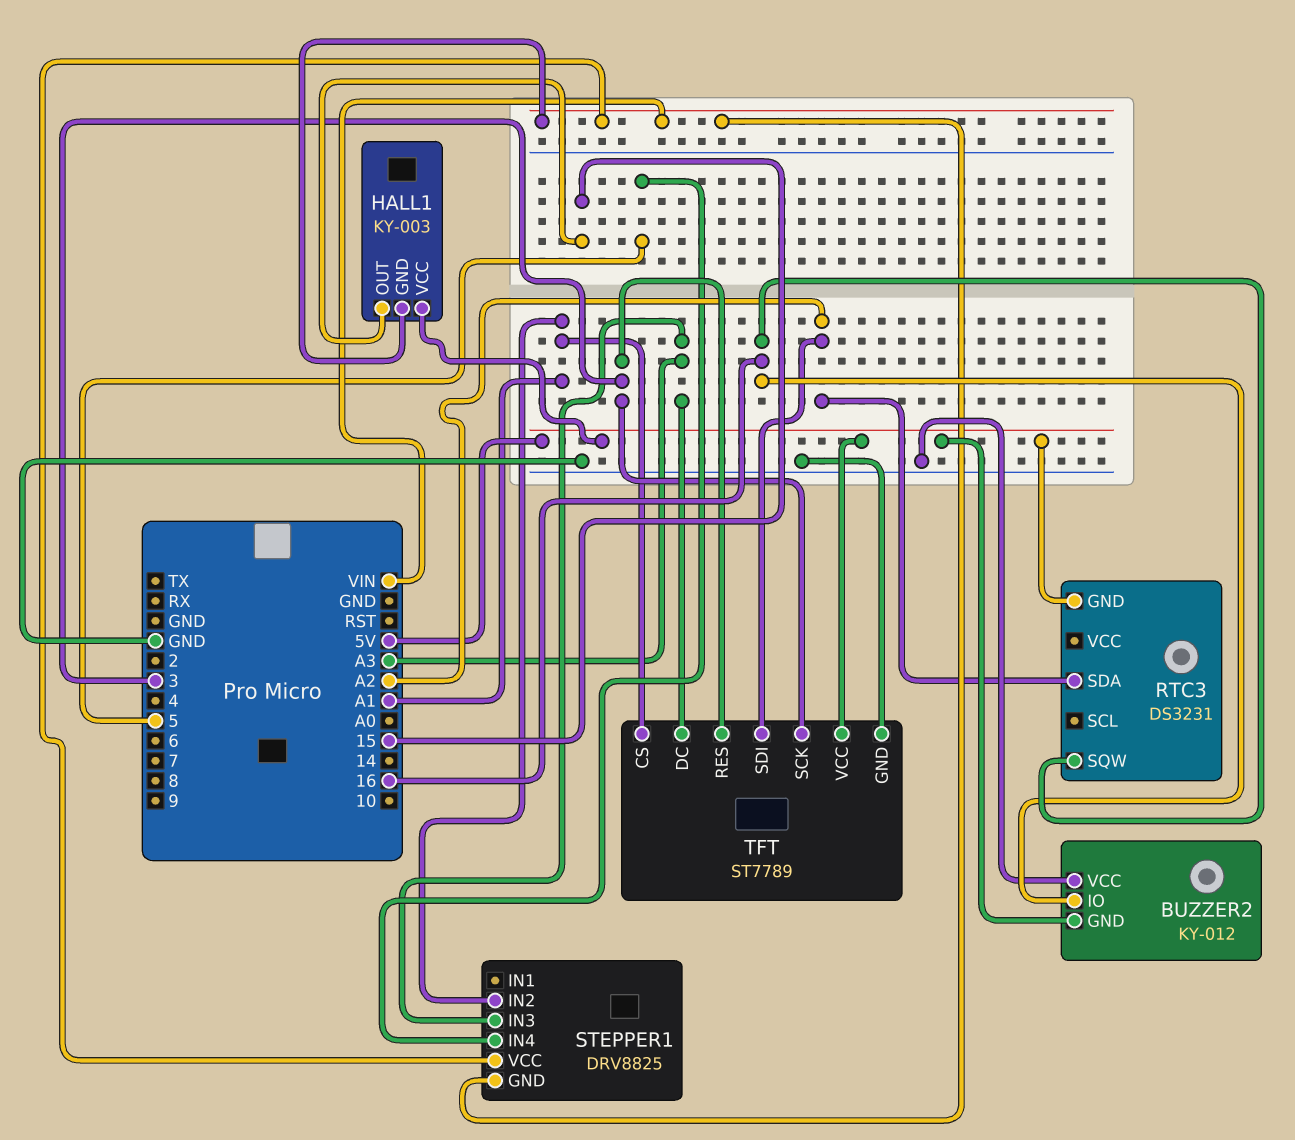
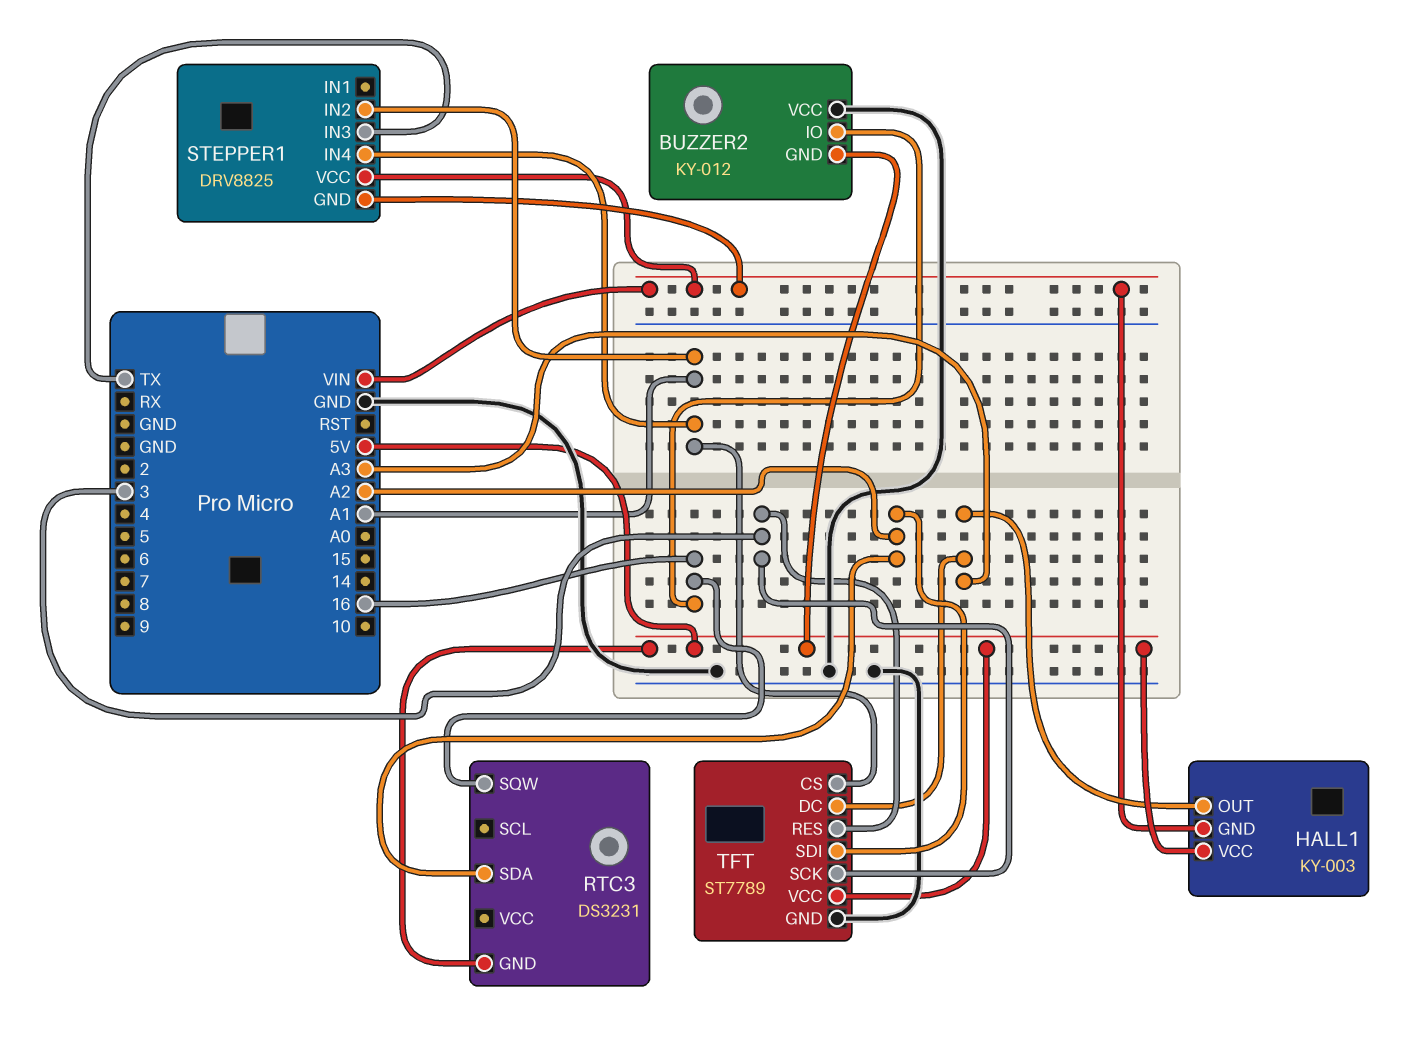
HALL1 pin OUT: 15 -> A3
STEPPER1 pin IN3: A3 -> TX
STEPPER1 pin IN4: 5 -> A1

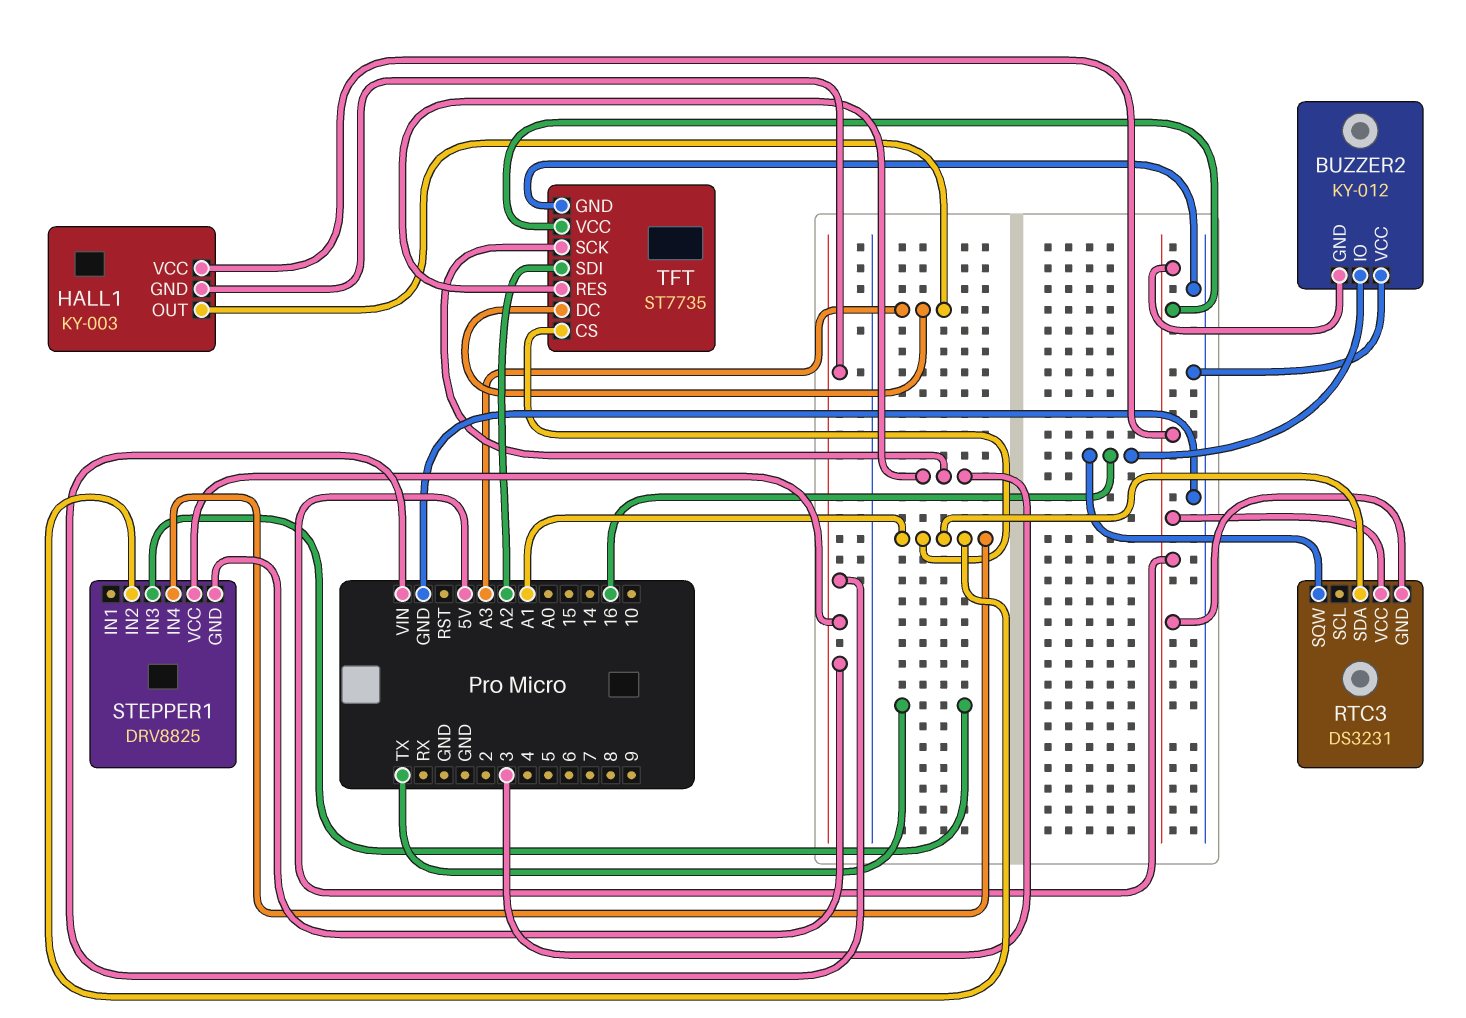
RTC3 pin SDA: A2 -> A1
RTC3 pin VCC: none -> 5V
TFT: ST7789 -> ST7735

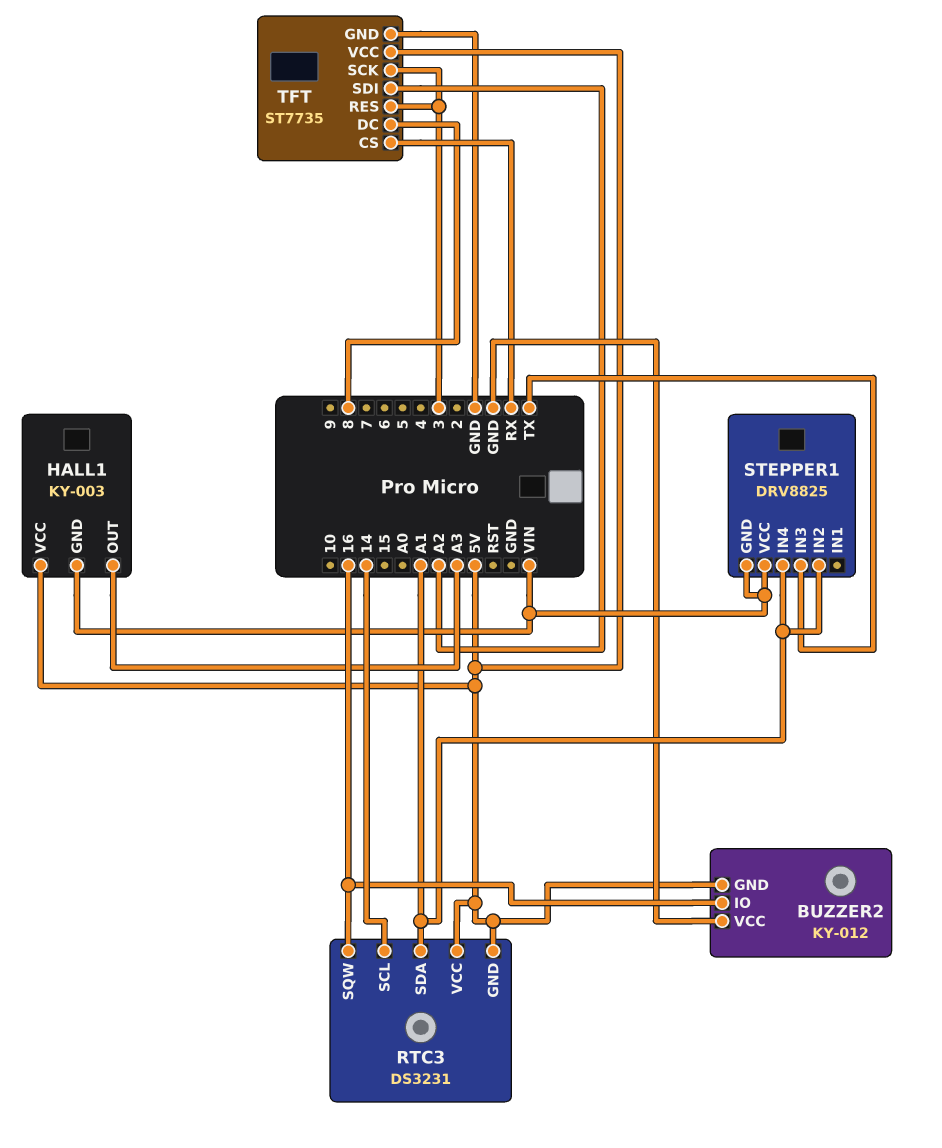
RTC3 pin SCL: none -> 14
TFT pin CS: A1 -> RX
TFT pin DC: A3 -> 8

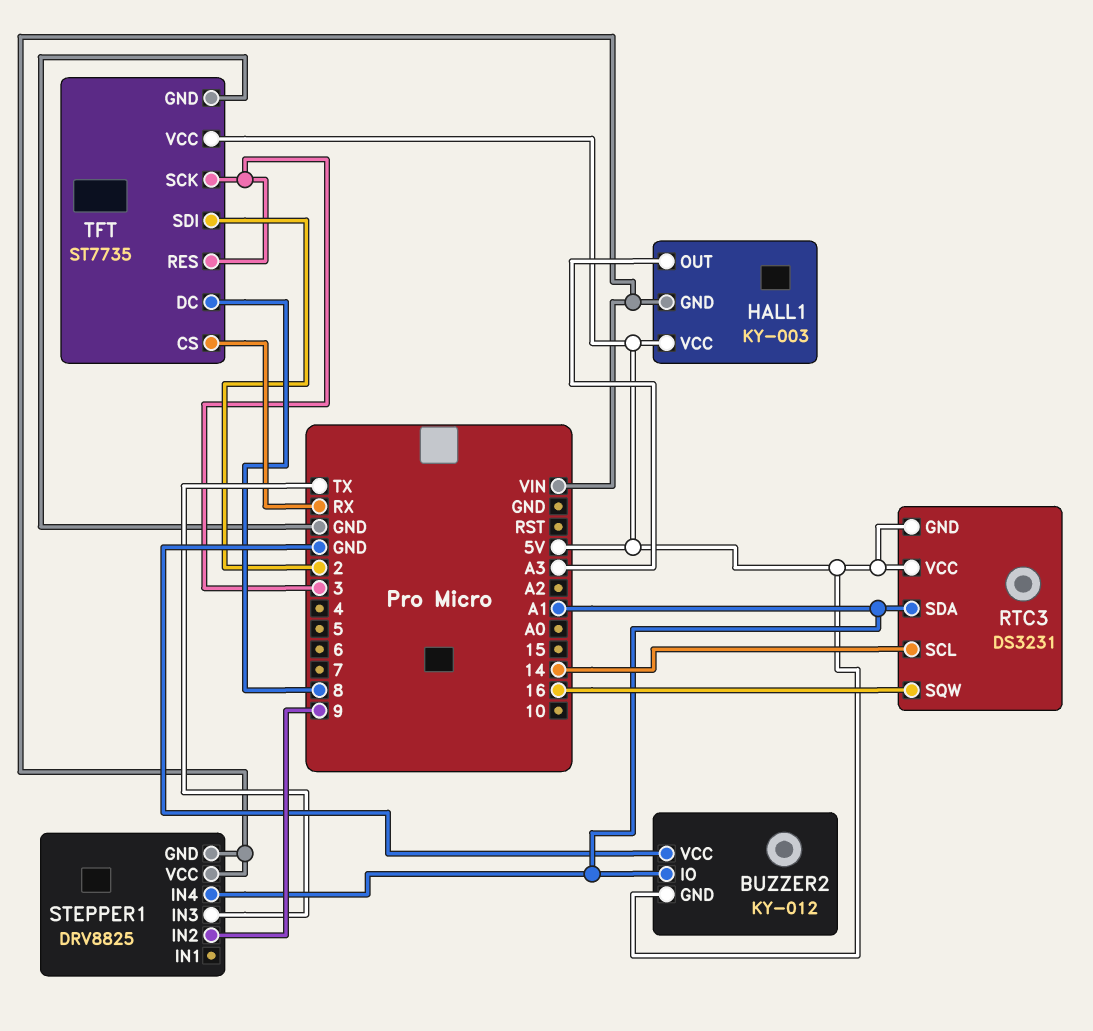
BUZZER2 pin IO: 16 -> A1
STEPPER1 pin IN2: A1 -> 9
TFT pin SDI: A2 -> 2

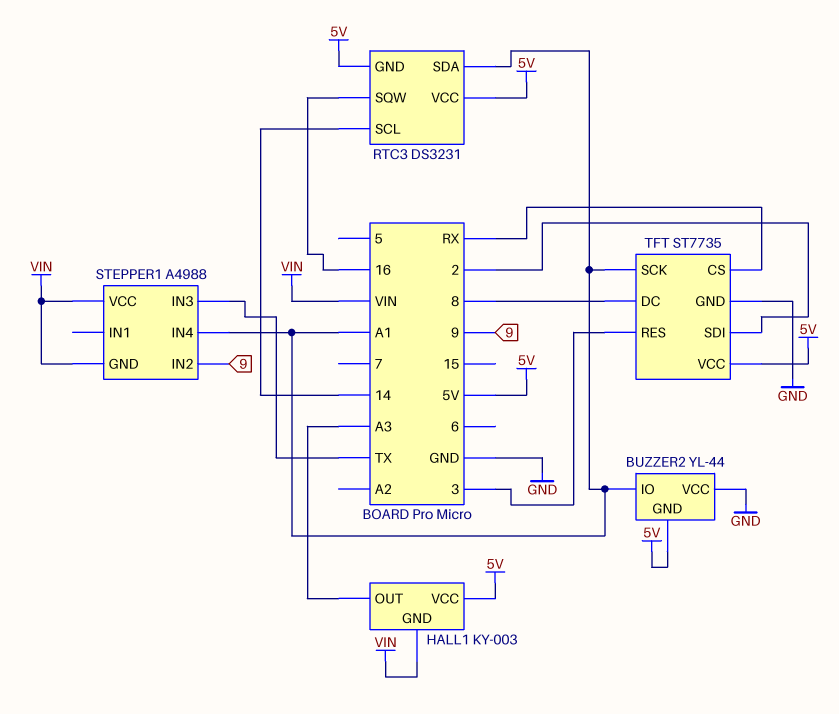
BUZZER2: KY-012 -> YL-44
STEPPER1: DRV8825 -> A4988
TFT pin SCK: 3 -> A1

